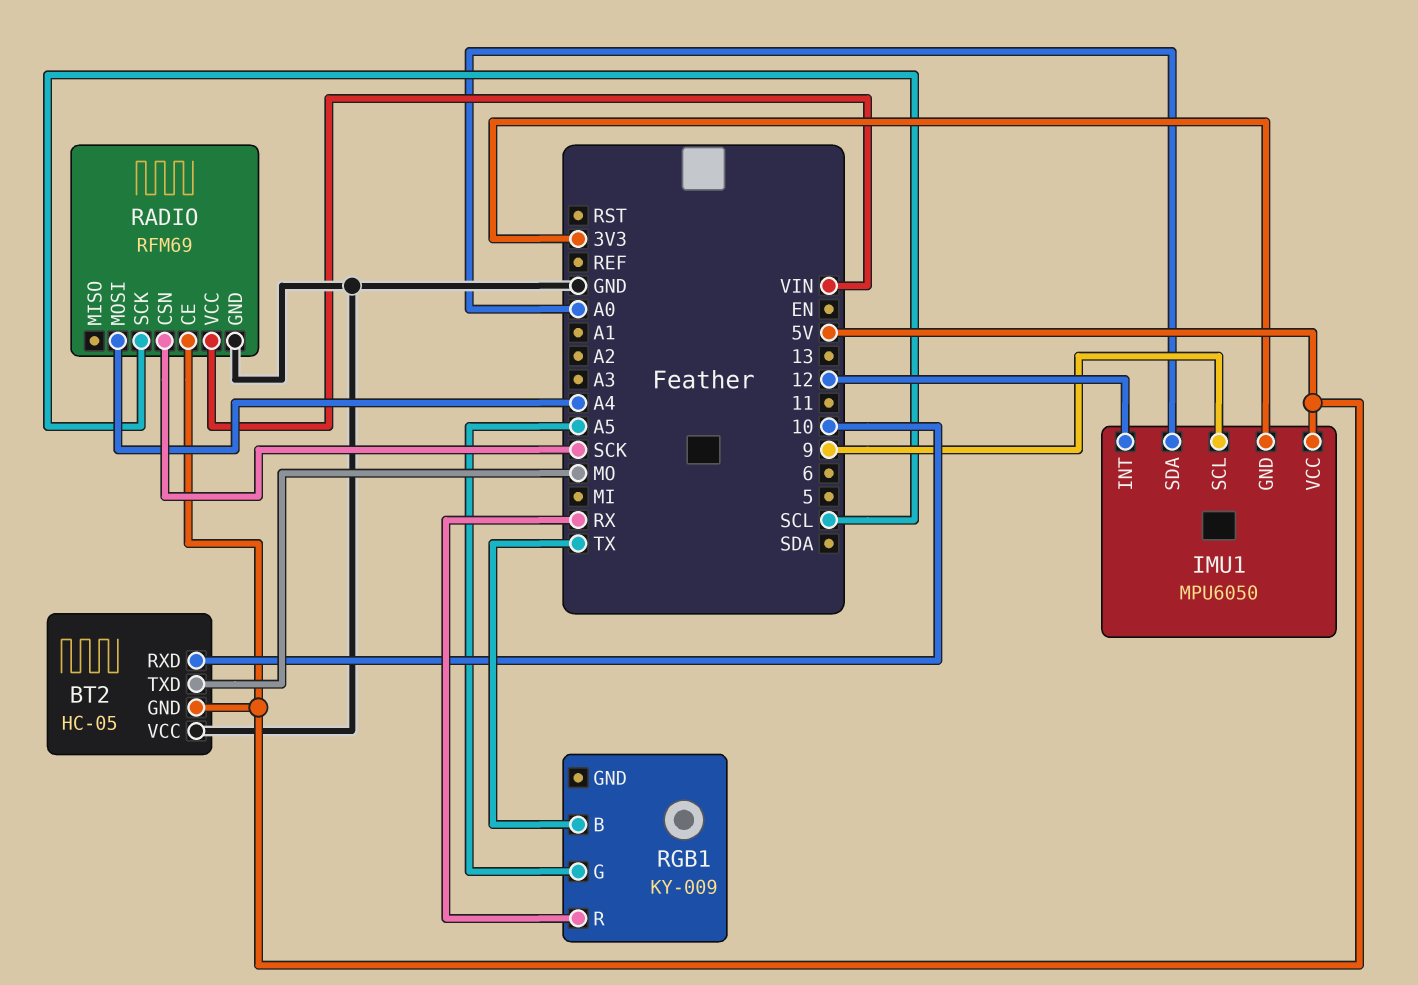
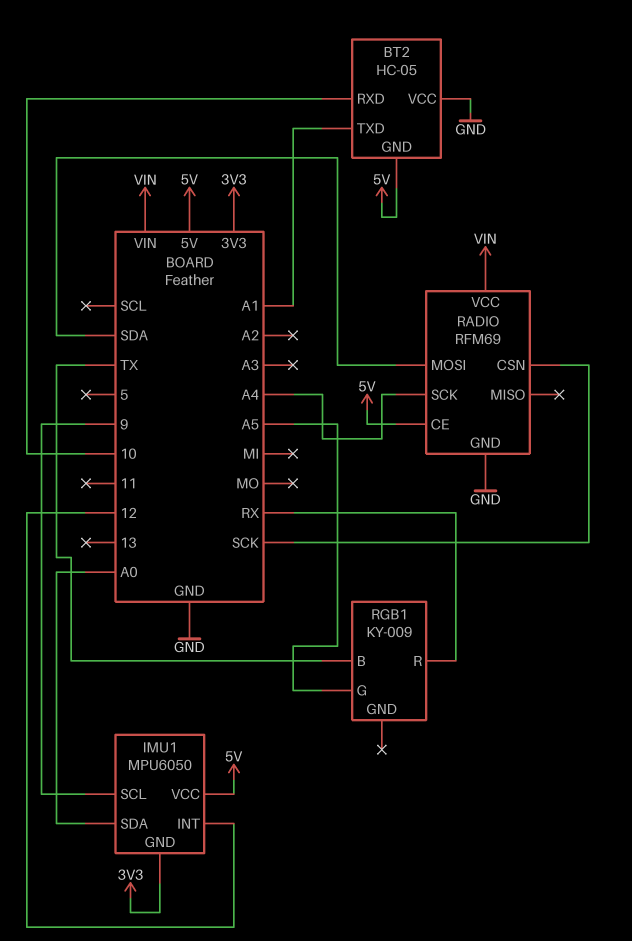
BT2 pin TXD: MO -> A1
RADIO pin MOSI: A4 -> SDA
RADIO pin SCK: SCL -> A4

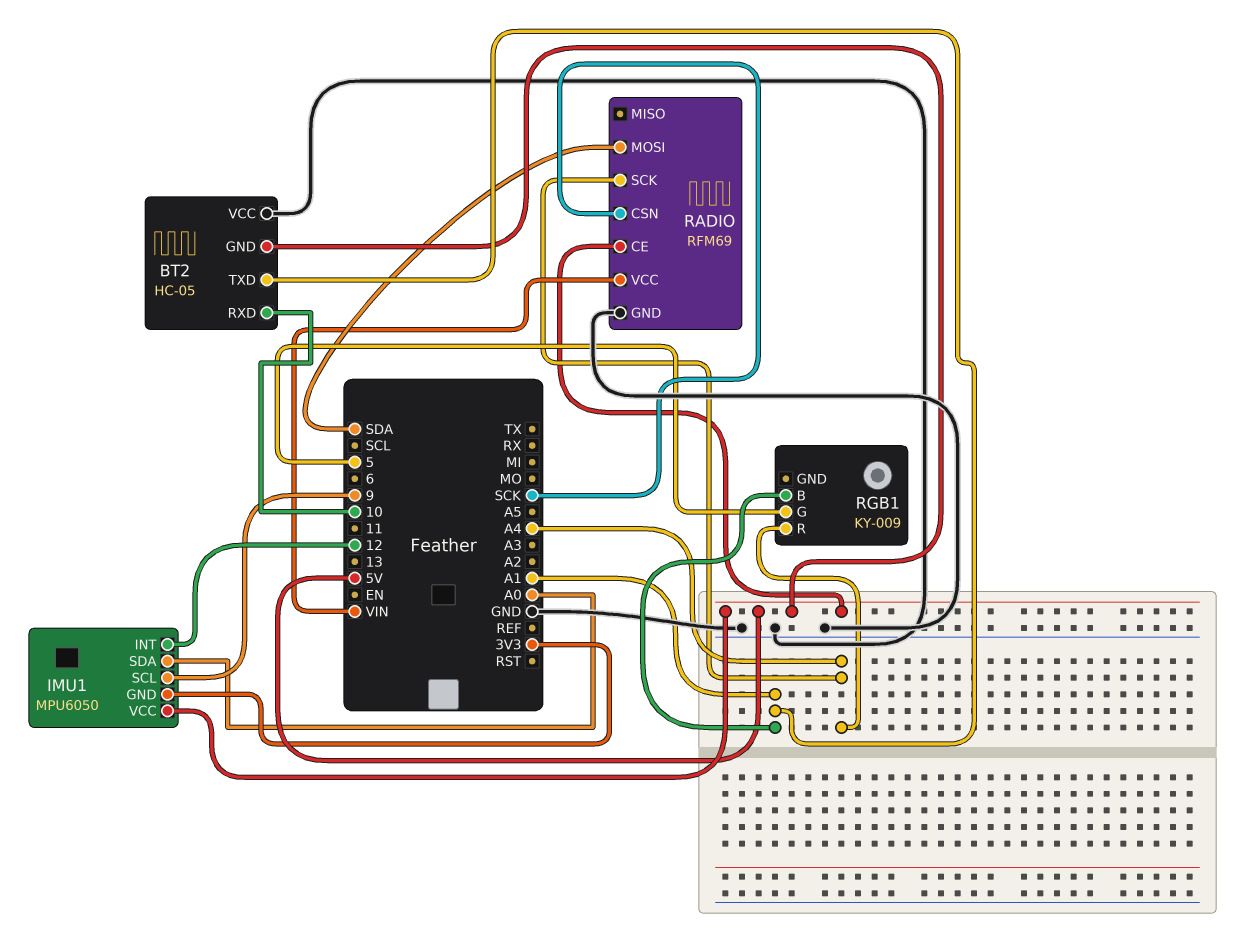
RGB1 pin B: TX -> A1
RGB1 pin G: A5 -> 5
RGB1 pin R: RX -> A4

